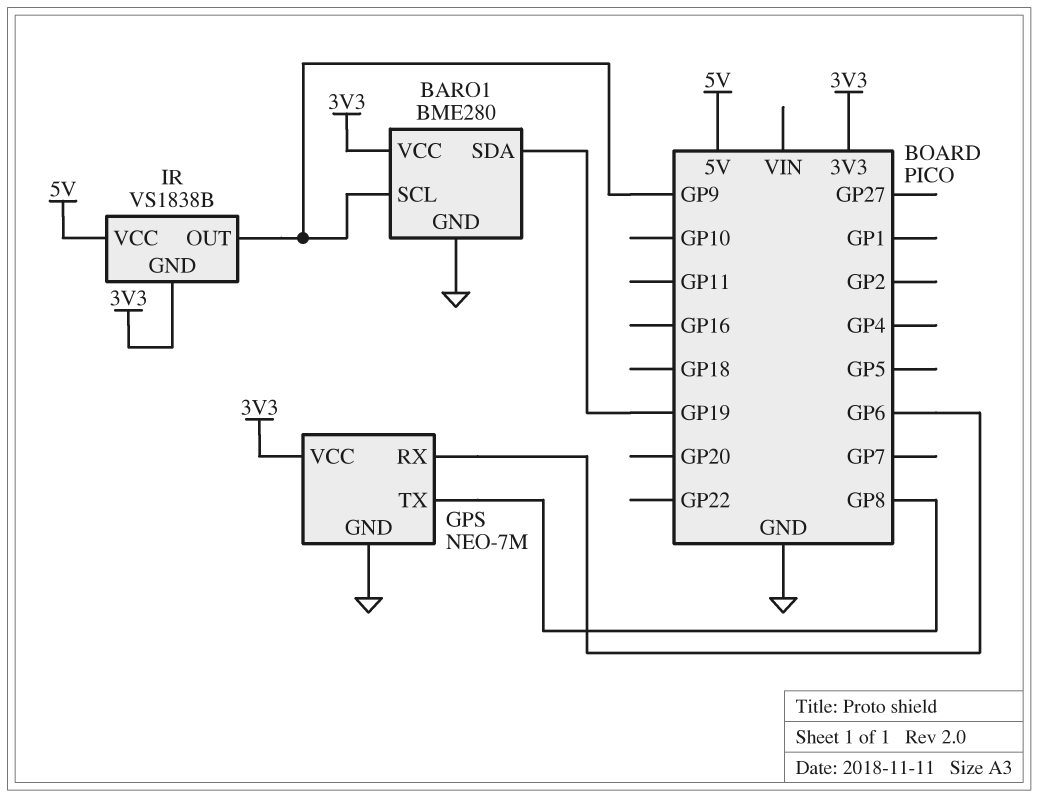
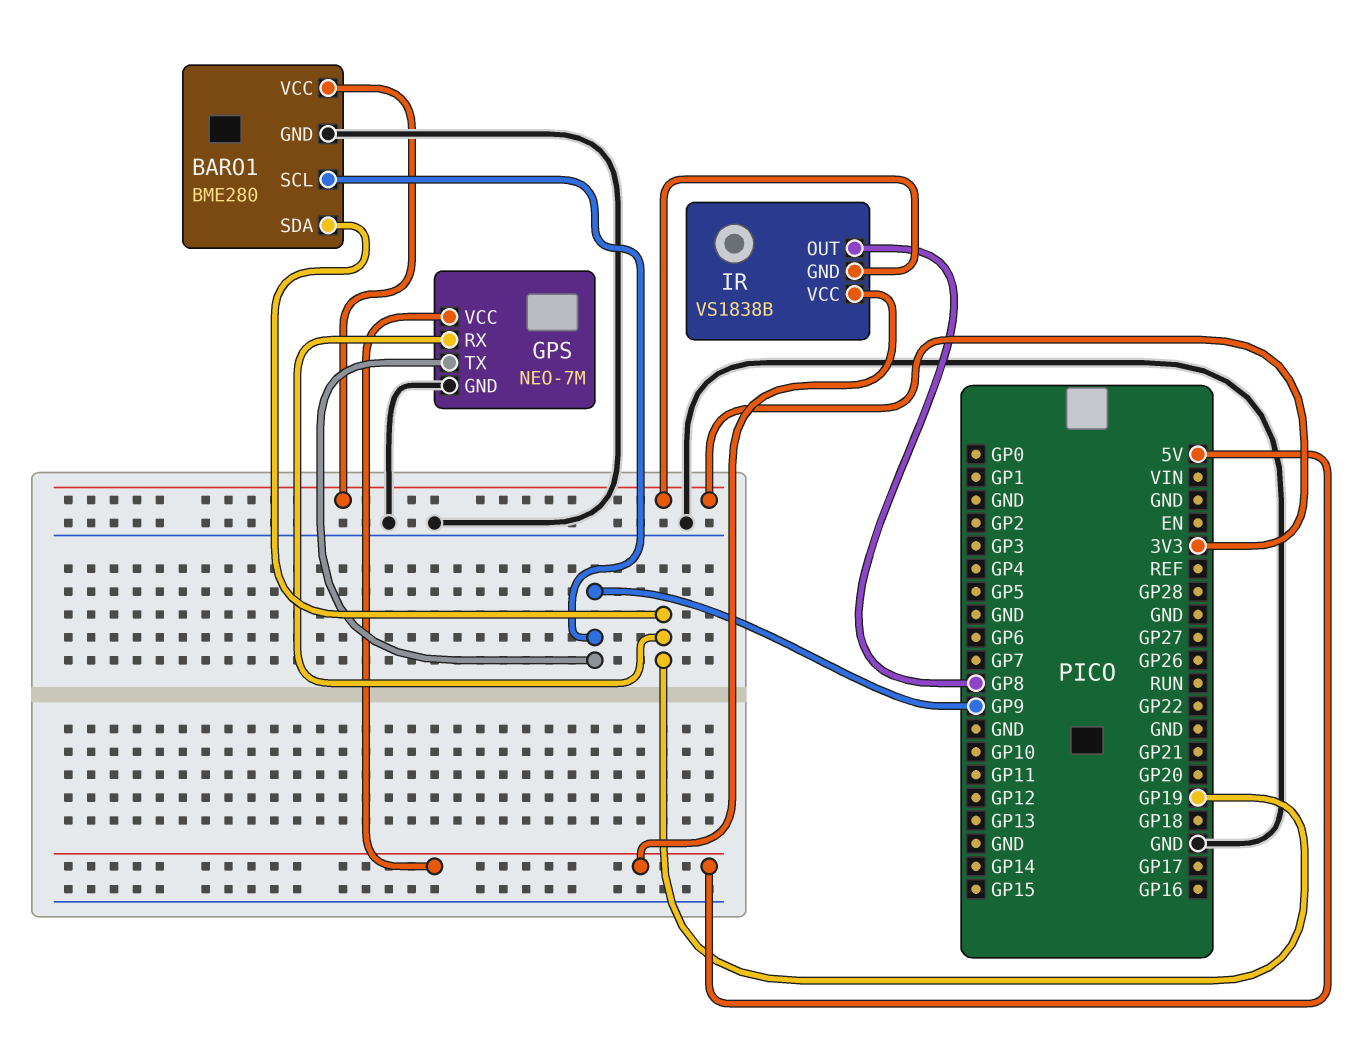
GPS pin RX: GP6 -> GP19
GPS pin TX: GP8 -> GP9
GPS pin VCC: 3V3 -> 5V
IR pin OUT: GP9 -> GP8

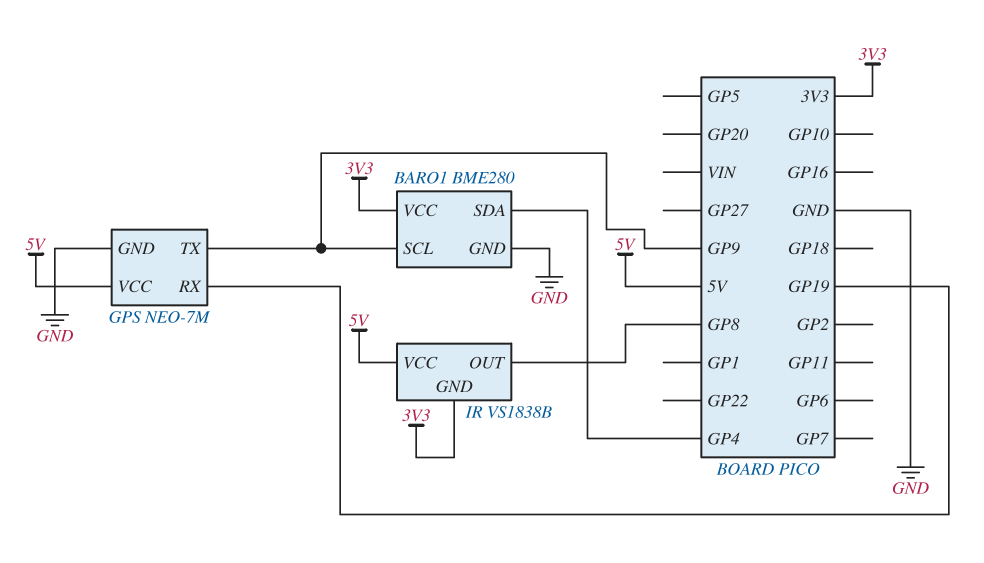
BARO1 pin SDA: GP19 -> GP4

